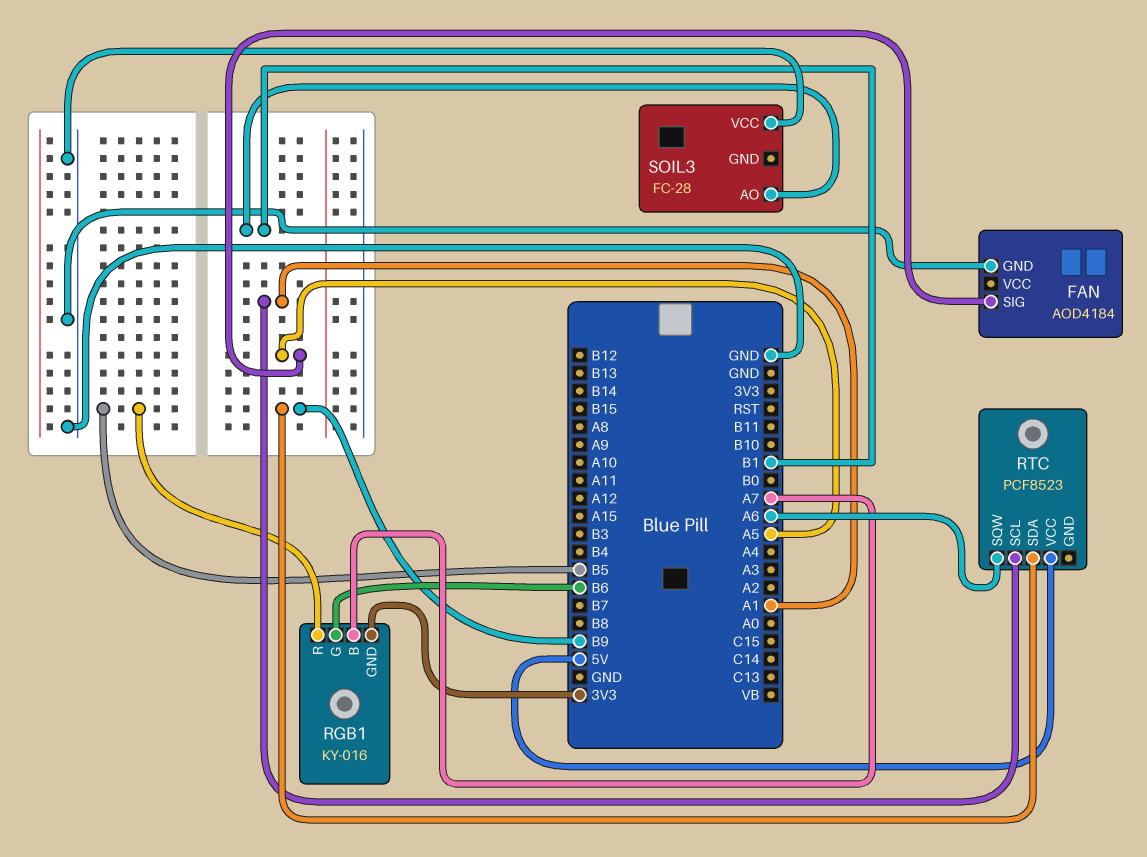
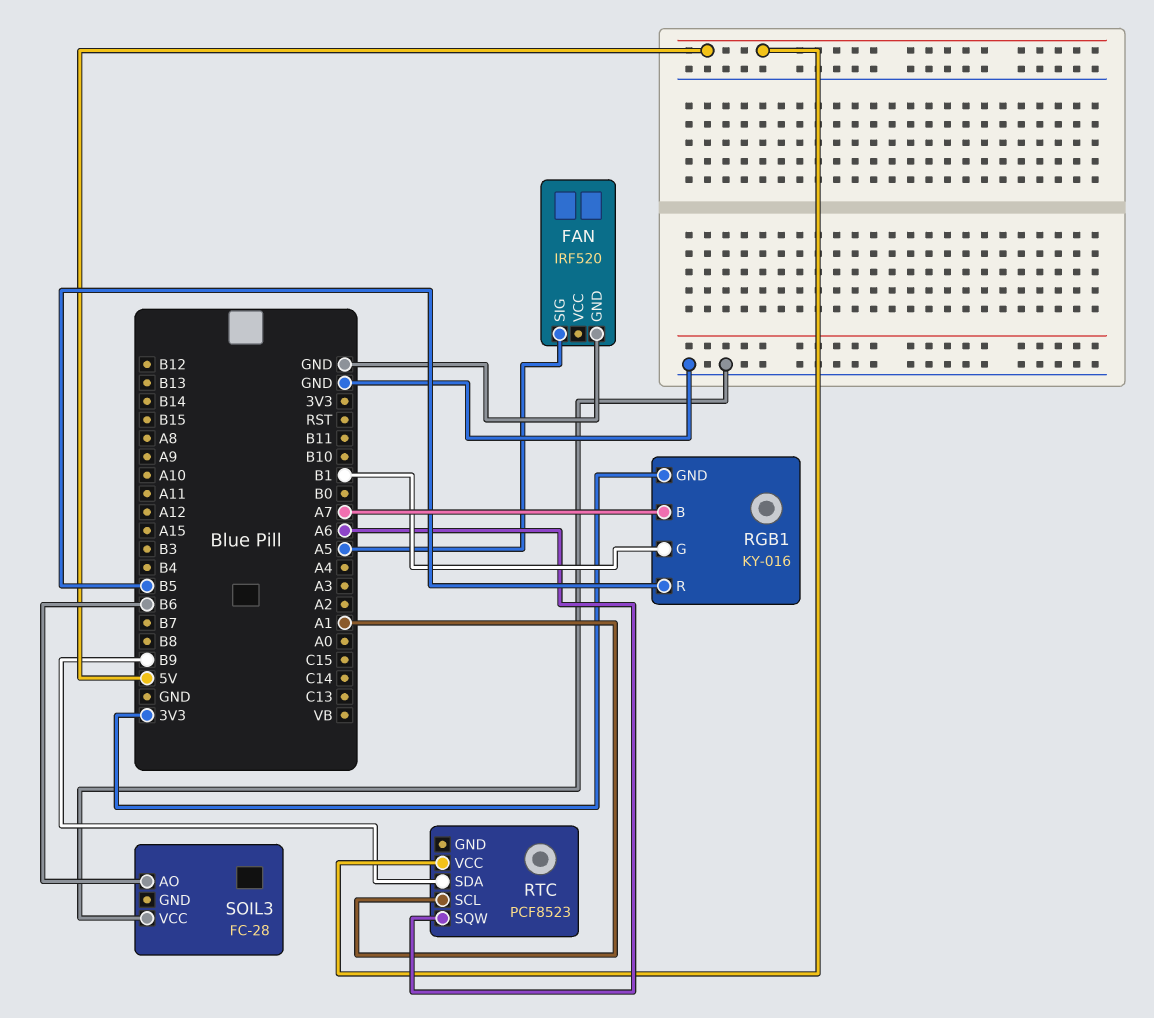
FAN: AOD4184 -> IRF520
RGB1 pin G: B6 -> B1
SOIL3 pin AO: B1 -> B6

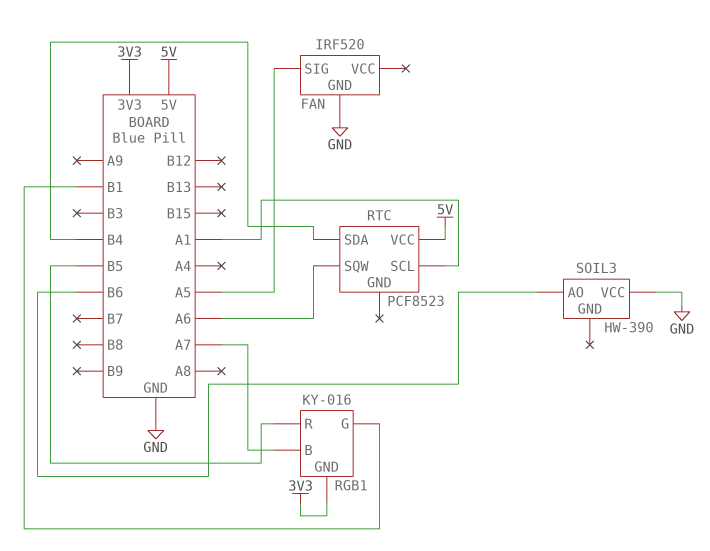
RTC pin SDA: B9 -> B4
SOIL3: FC-28 -> HW-390

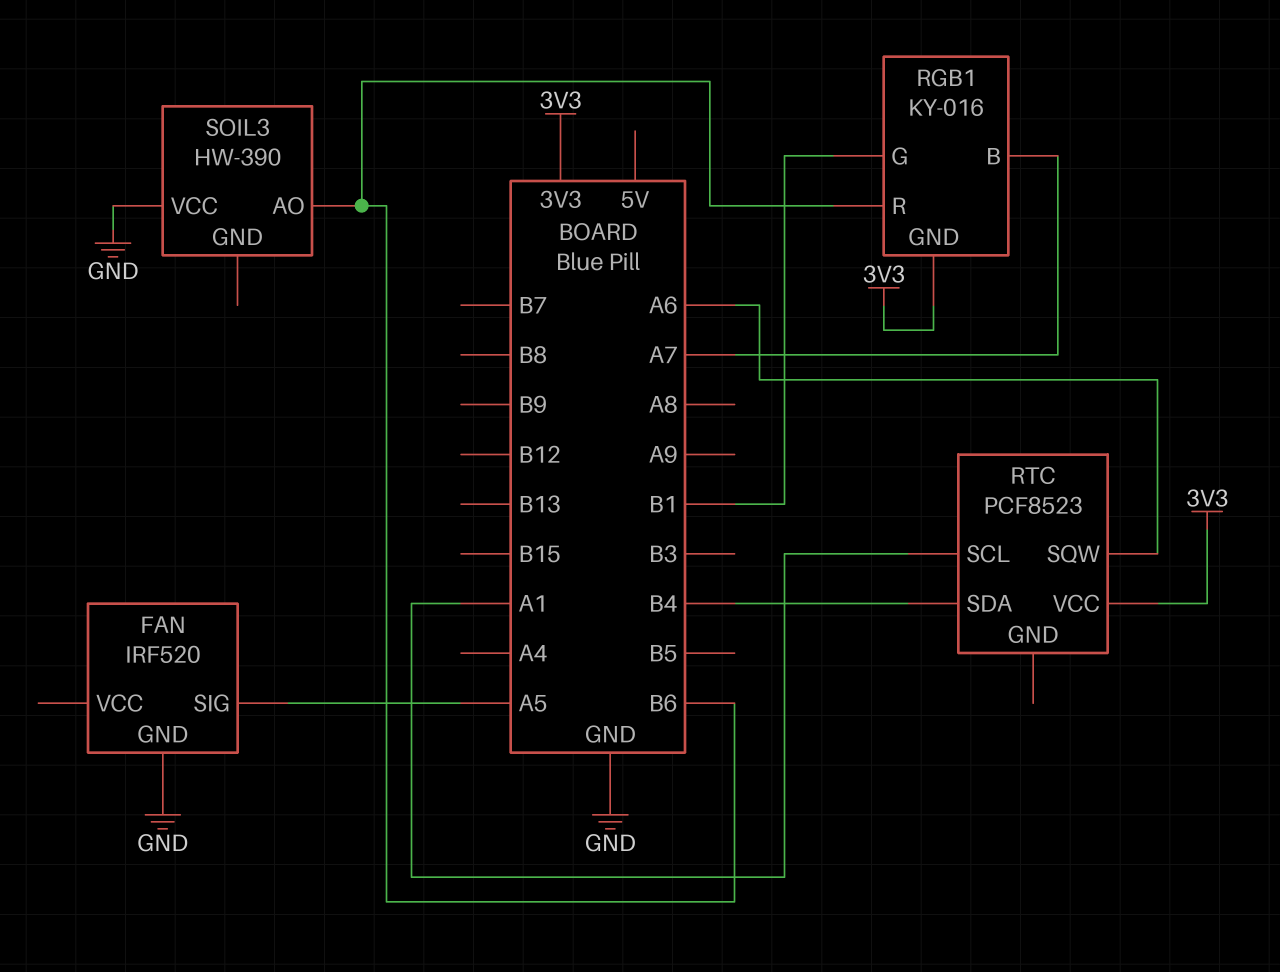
RGB1 pin R: B5 -> B6
RTC pin VCC: 5V -> 3V3

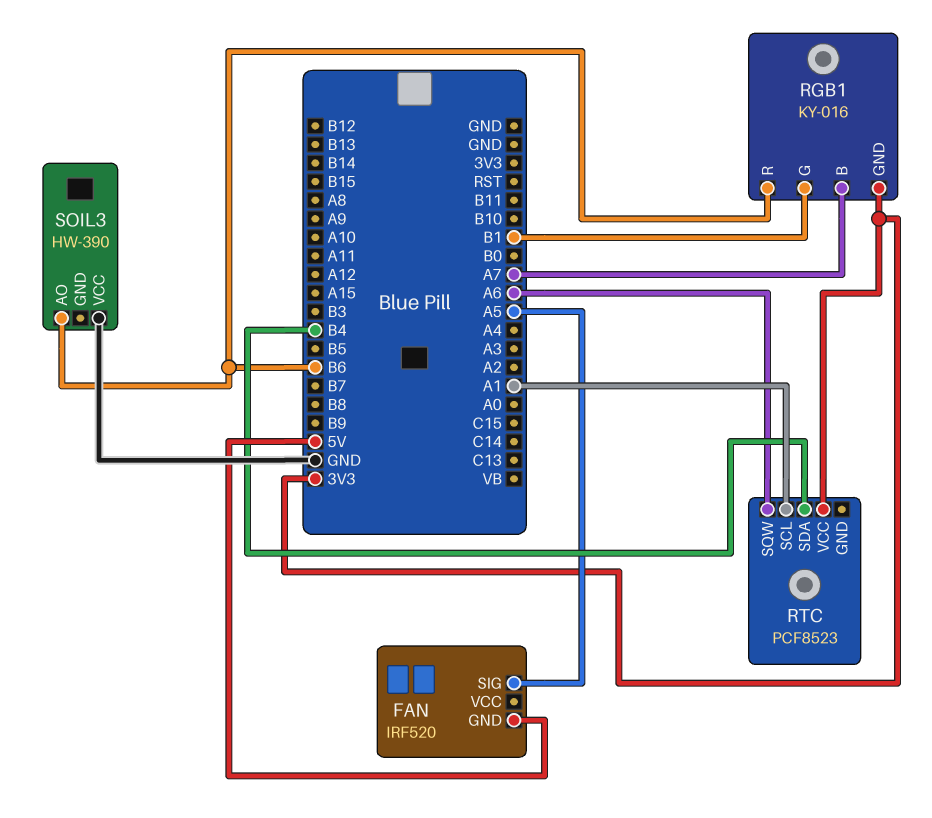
FAN pin GND: GND -> 5V

